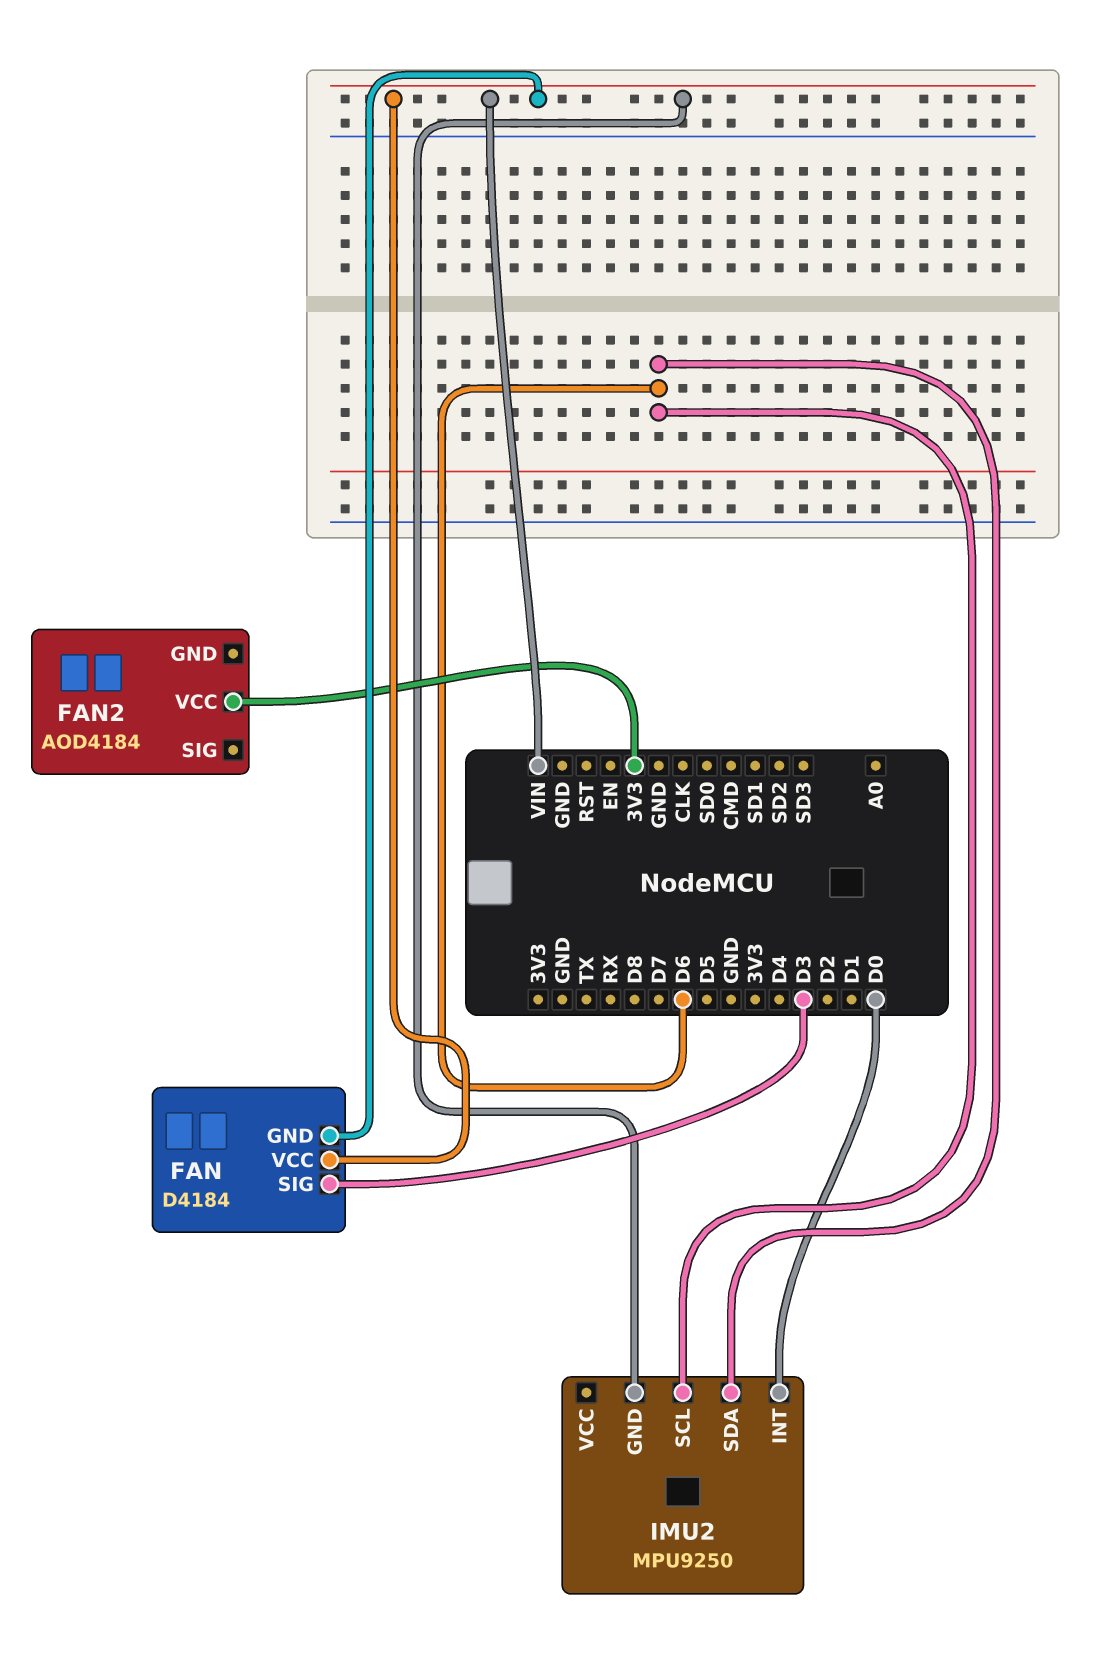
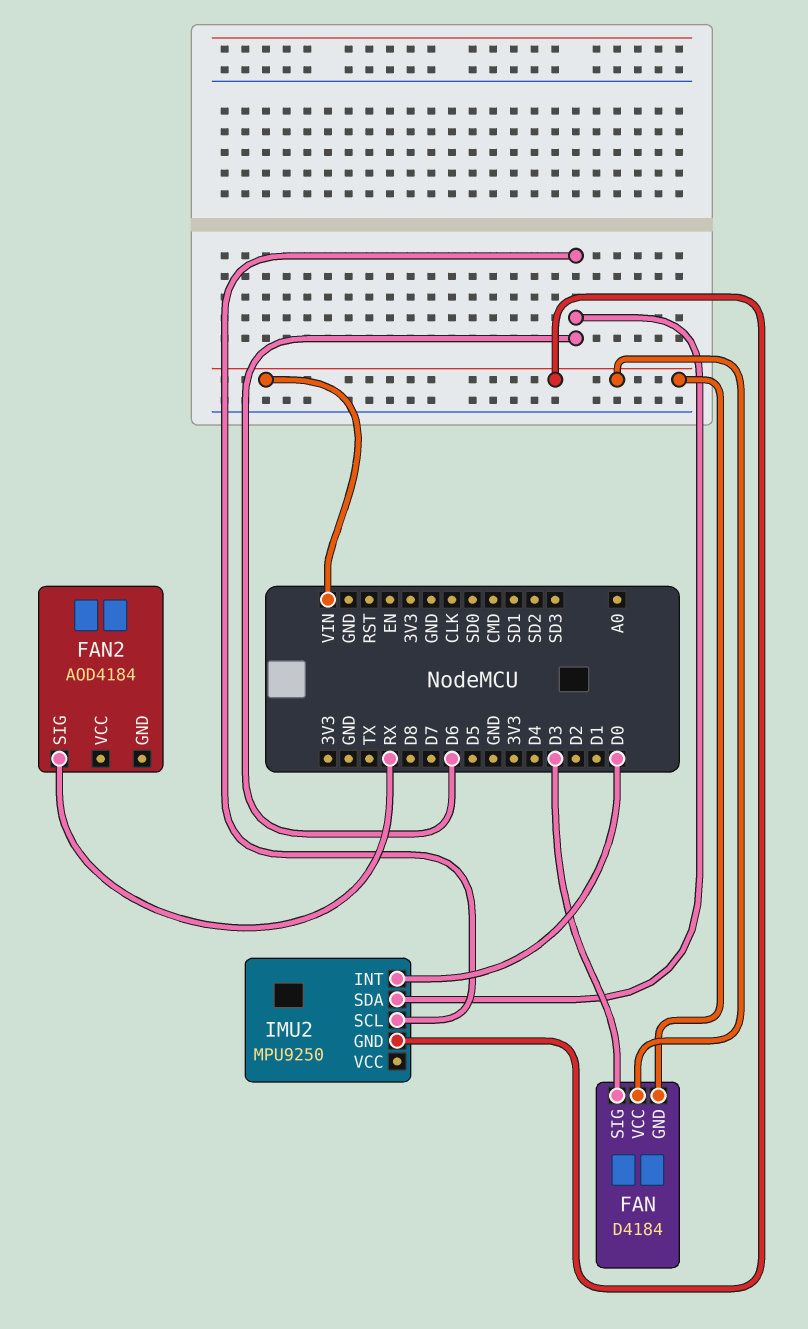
FAN2 pin SIG: none -> RX
FAN2 pin VCC: 3V3 -> none

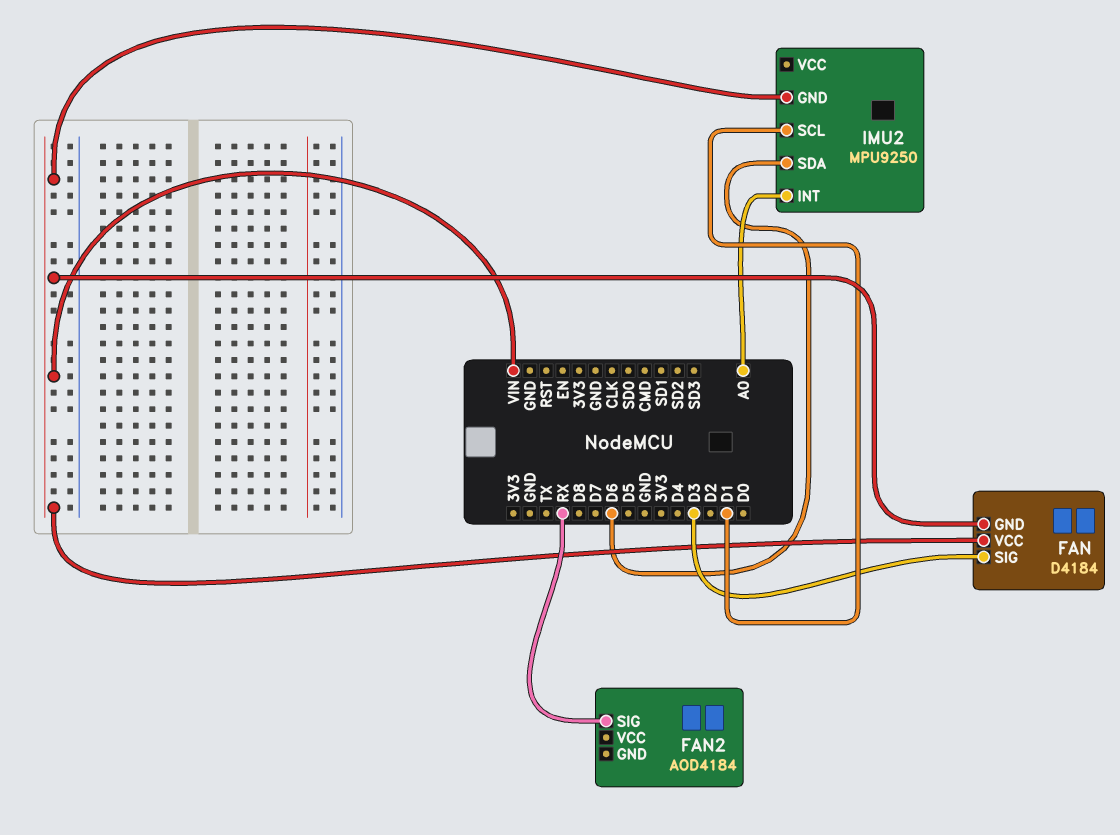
IMU2 pin INT: D0 -> A0
IMU2 pin SCL: D6 -> D1

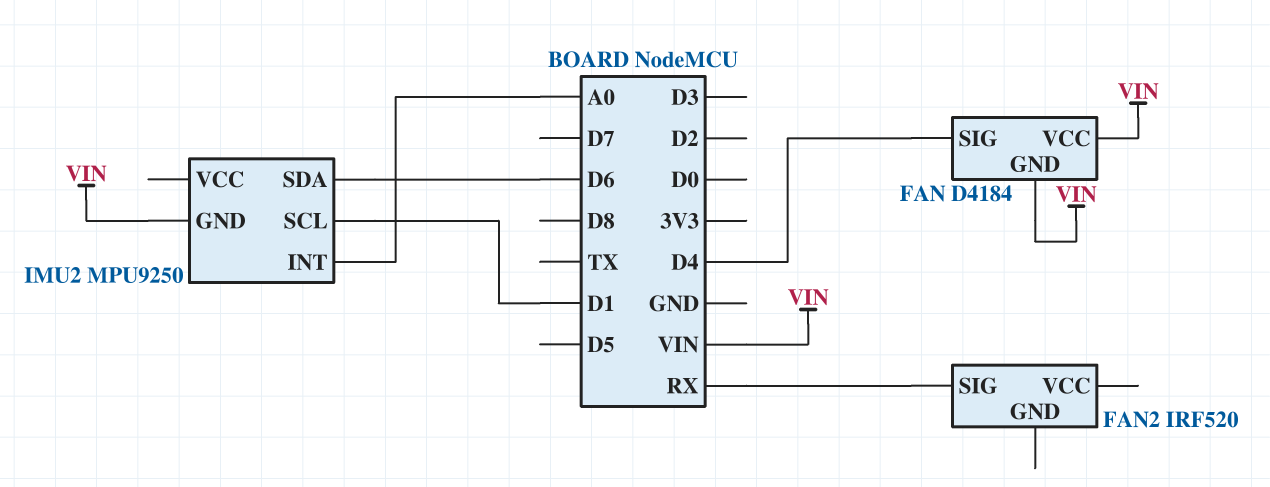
FAN pin SIG: D3 -> D4
FAN2: AOD4184 -> IRF520

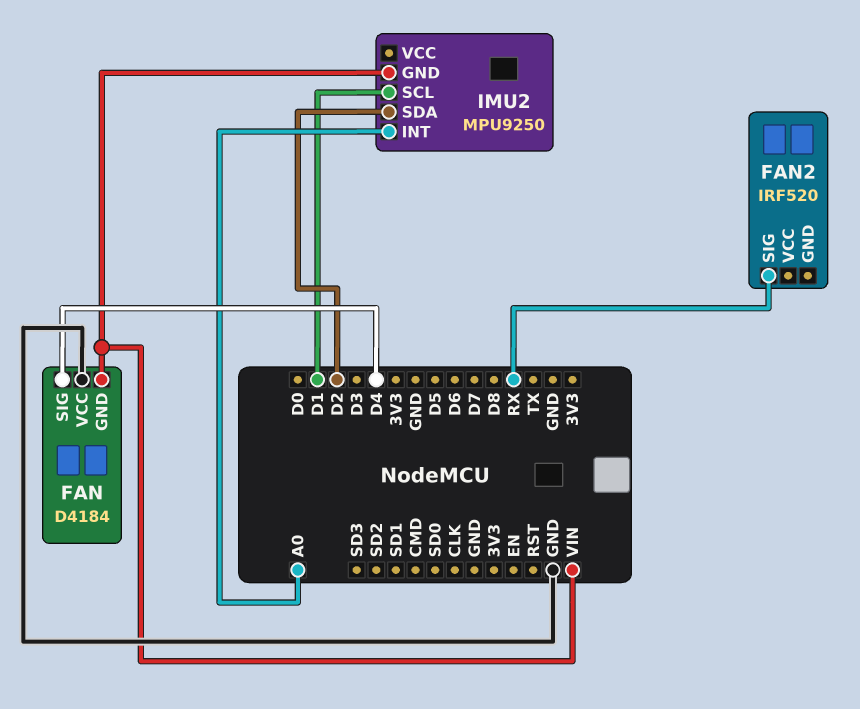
FAN pin VCC: VIN -> GND
IMU2 pin SDA: D6 -> D2

